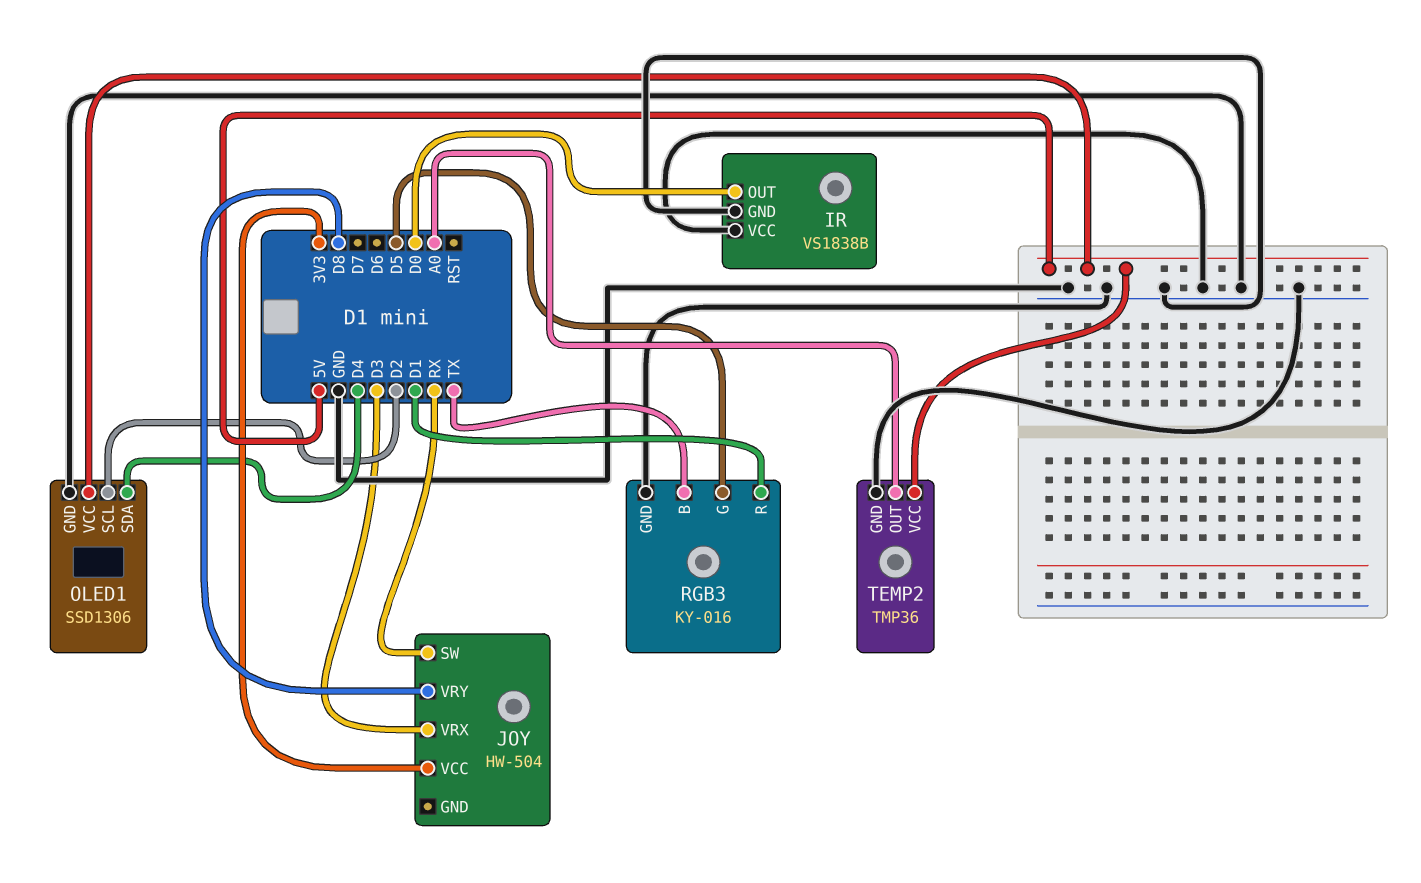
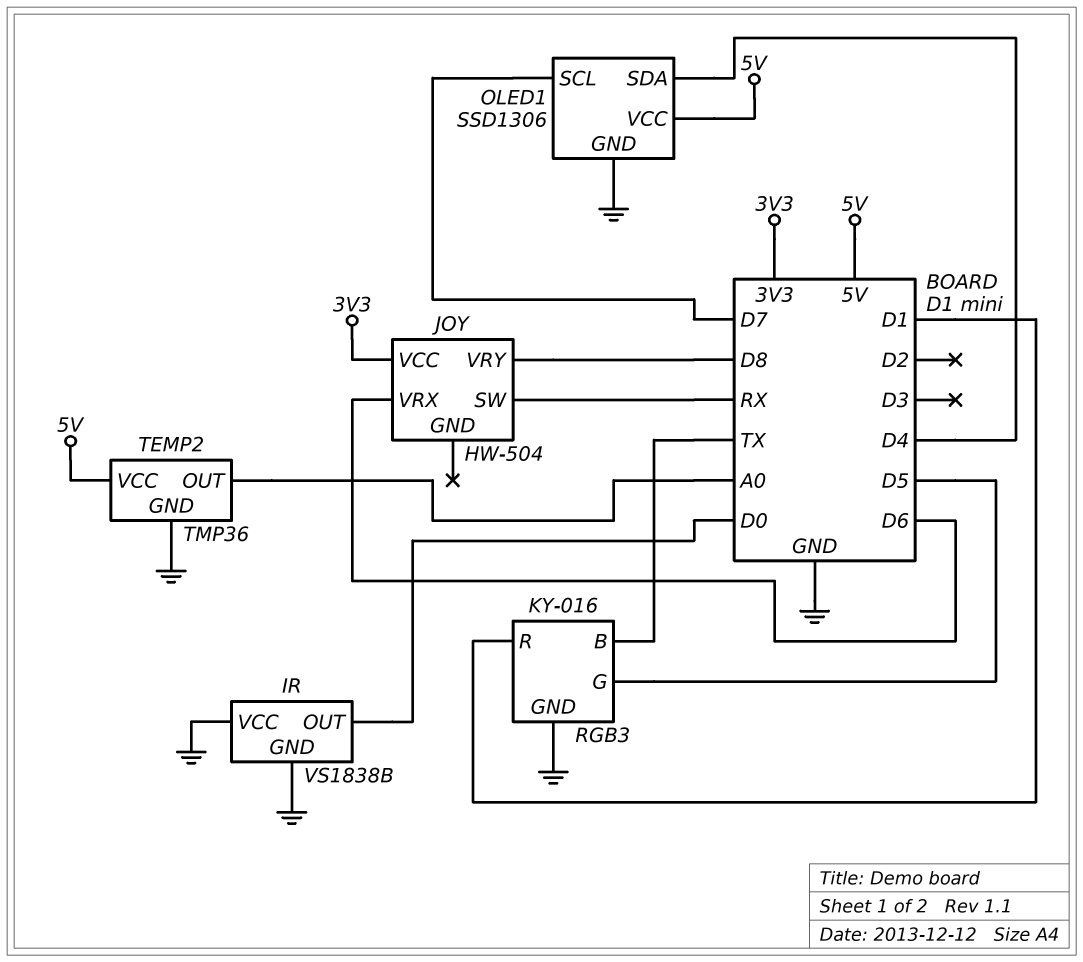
JOY pin VRX: D3 -> D6
OLED1 pin SCL: D2 -> D7

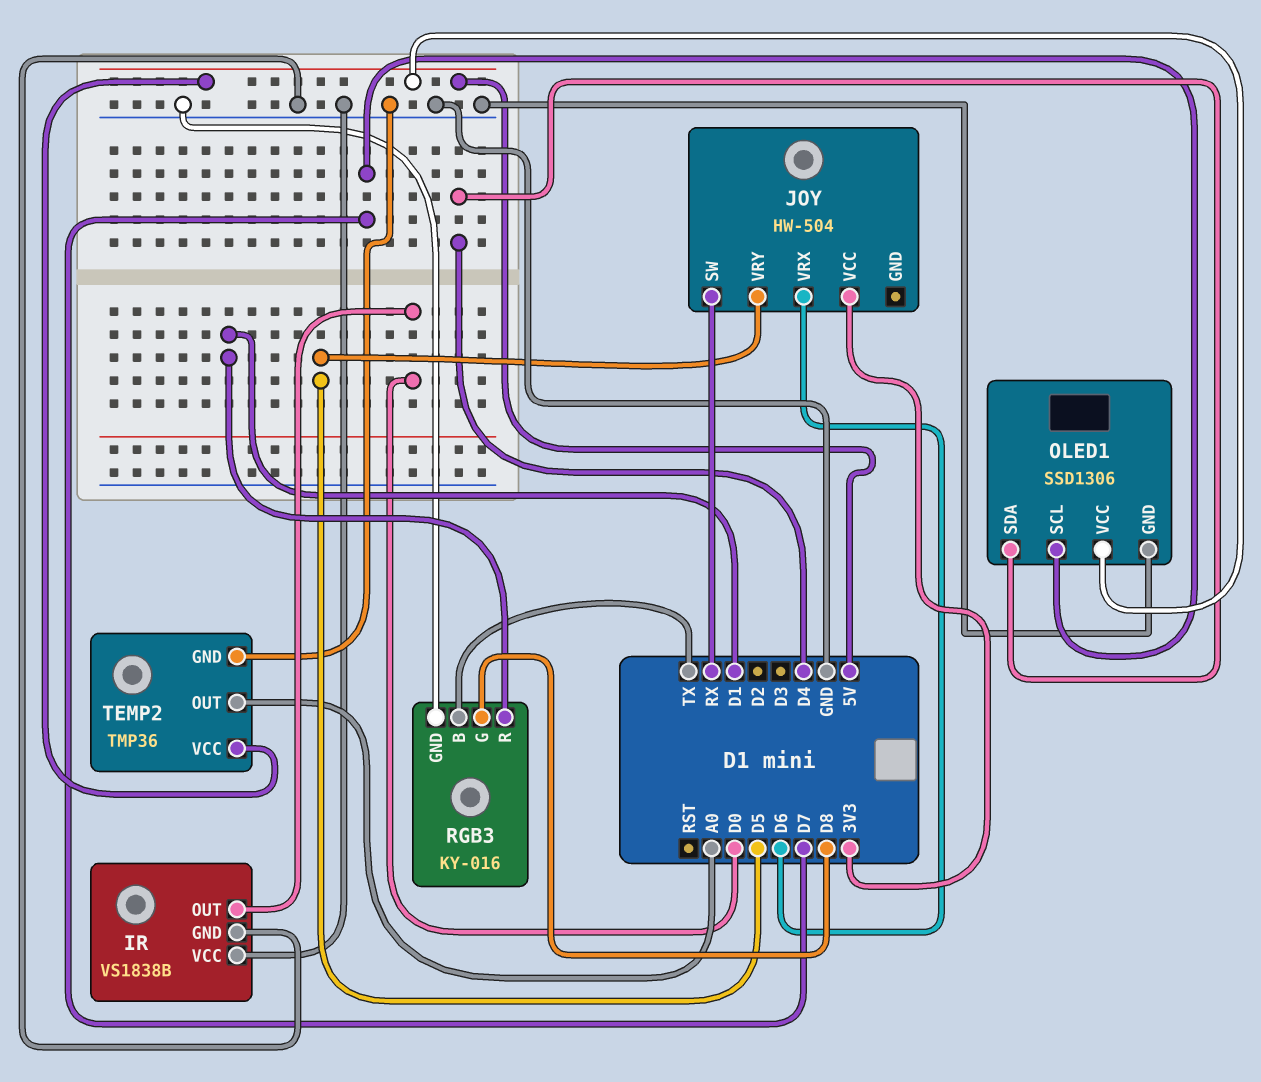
JOY pin VRY: D8 -> D5
RGB3 pin G: D5 -> D8

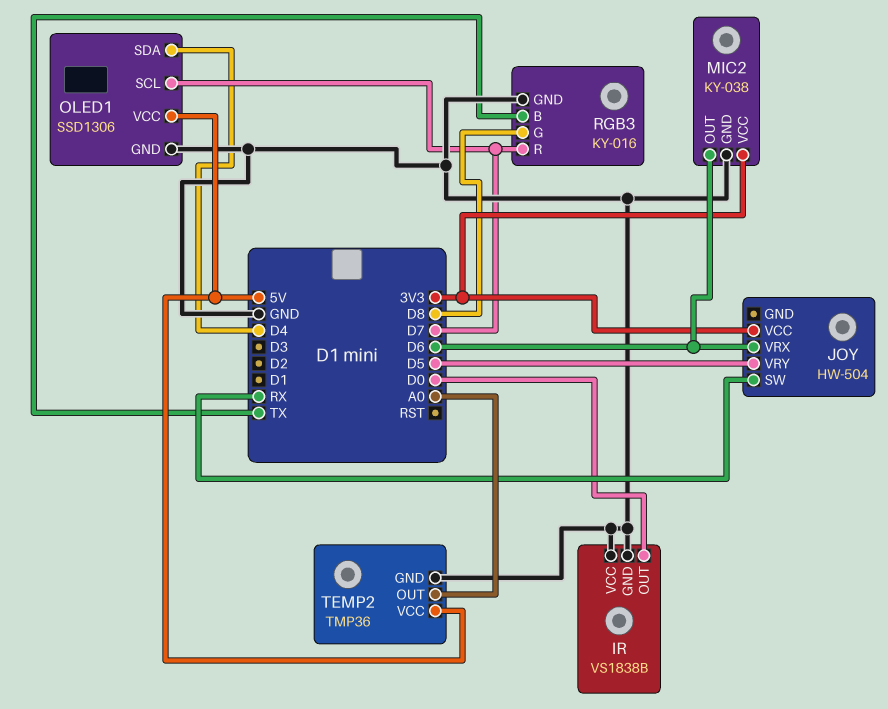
MIC2: none -> KY-038
MIC2 pin GND: none -> GND
MIC2 pin OUT: none -> D6
MIC2 pin VCC: none -> 3V3
RGB3 pin R: D1 -> D7

